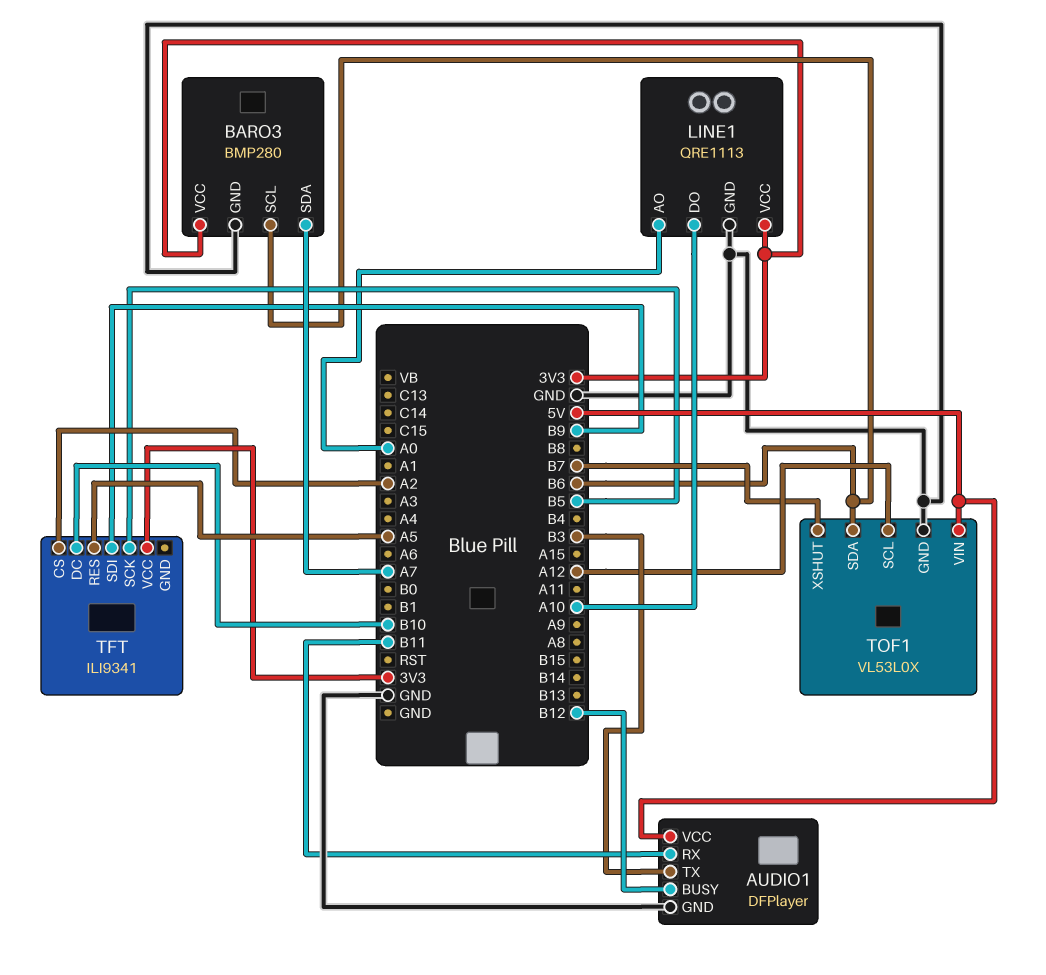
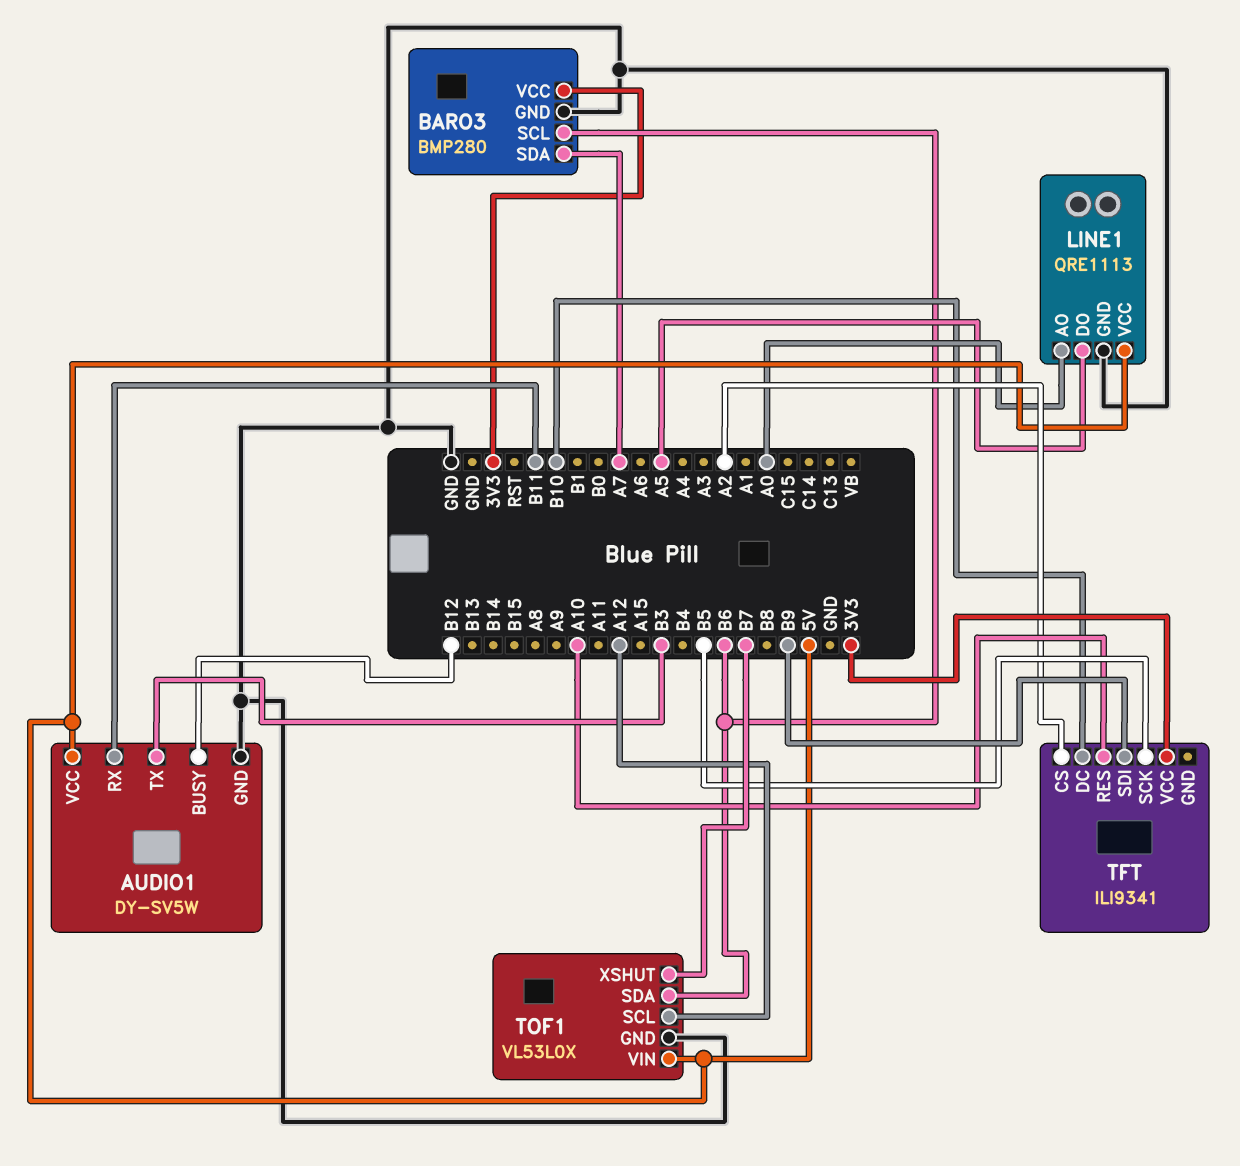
AUDIO1: DFPlayer -> DY-SV5W
LINE1 pin DO: A10 -> A5
LINE1 pin VCC: 3V3 -> 5V
TFT pin RES: A5 -> A10

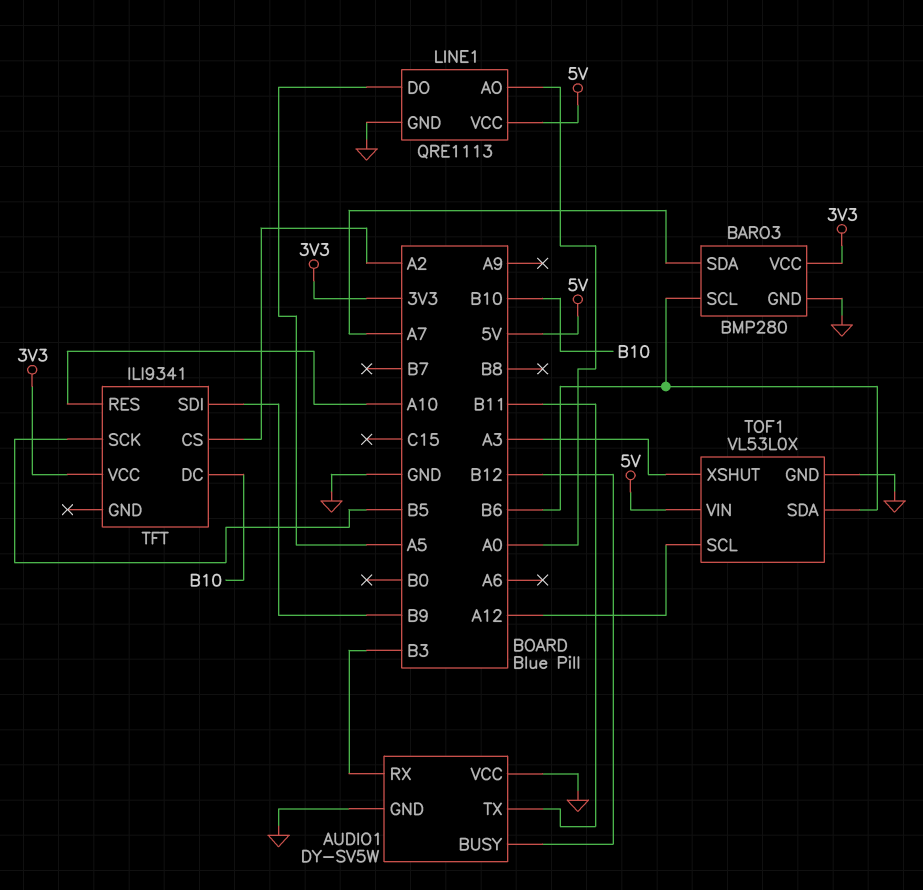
AUDIO1 pin RX: B11 -> B3
AUDIO1 pin TX: B3 -> B11
AUDIO1 pin VCC: 5V -> GND
TOF1 pin XSHUT: B7 -> A3

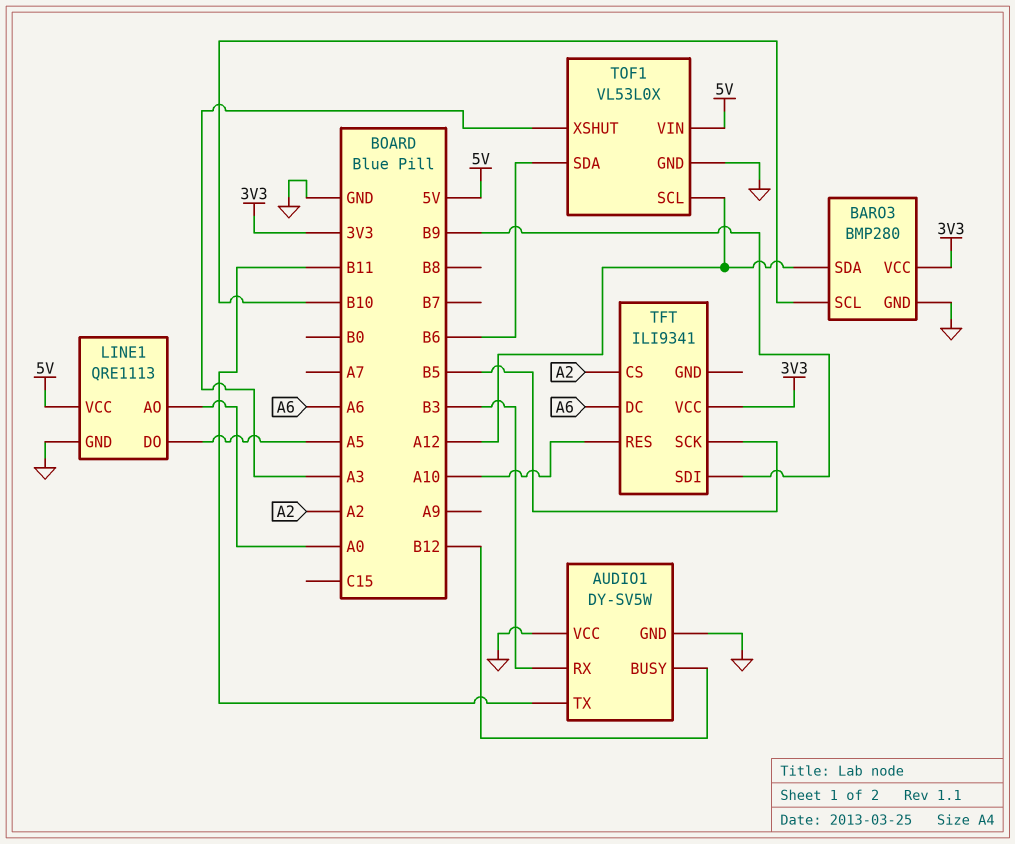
BARO3 pin SCL: B6 -> B10
BARO3 pin SDA: A7 -> A12
TFT pin DC: B10 -> A6

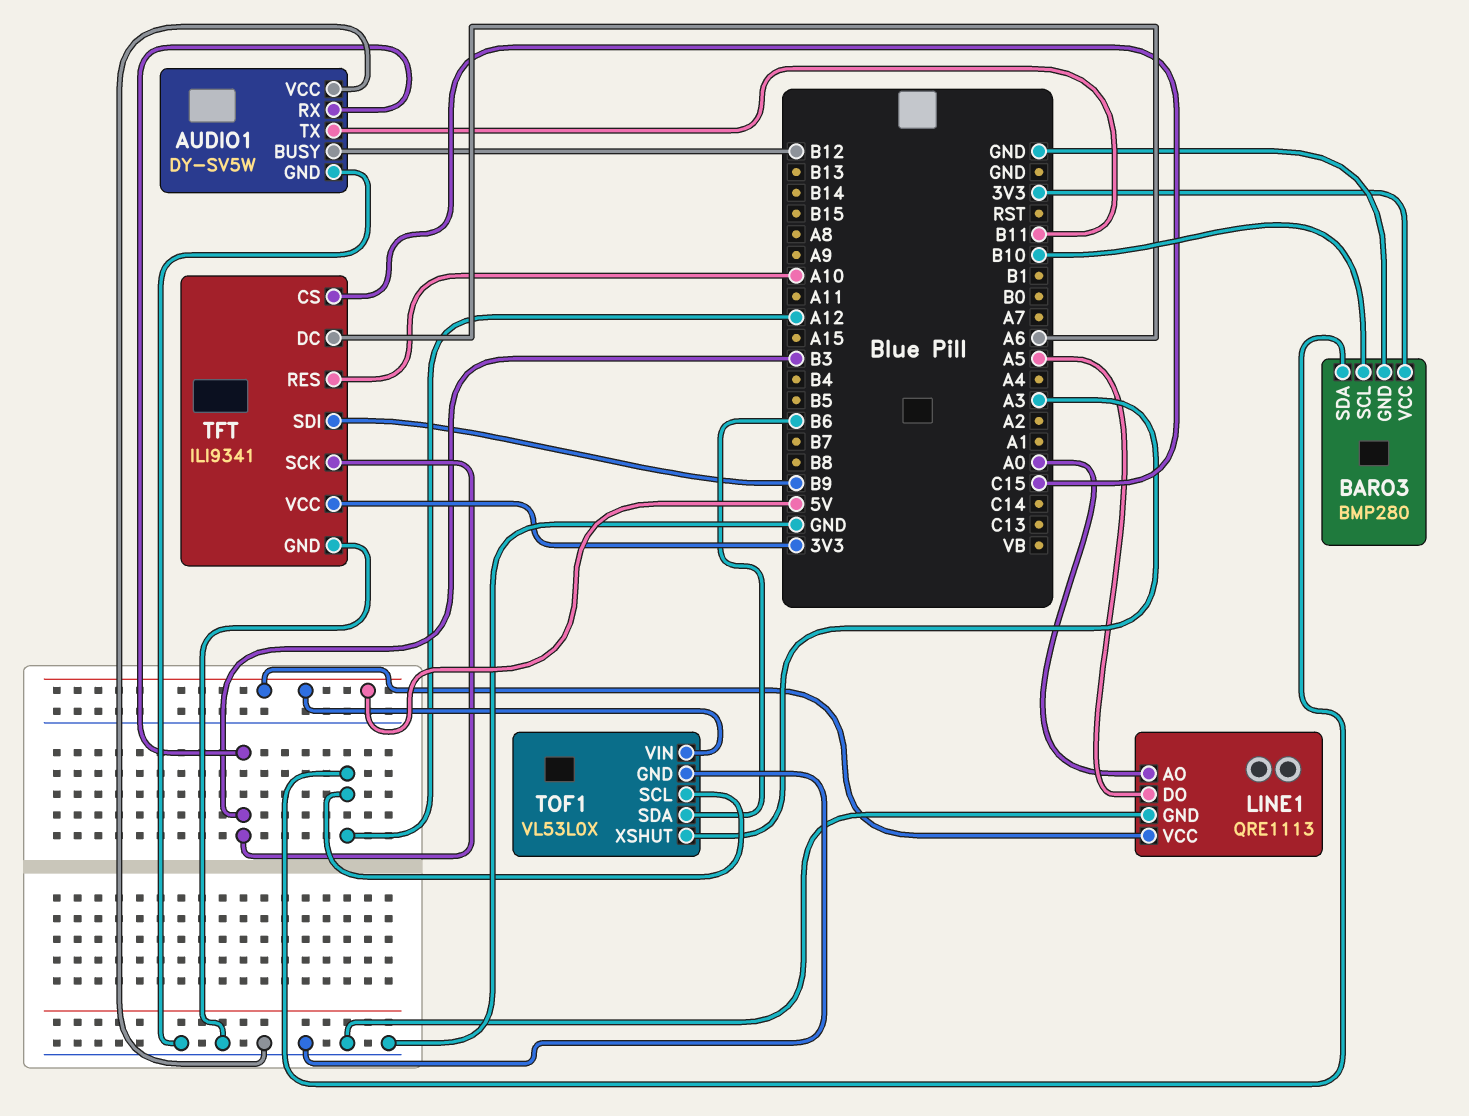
TFT pin CS: A2 -> C15
TFT pin GND: none -> GND
TFT pin SCK: B5 -> B3

